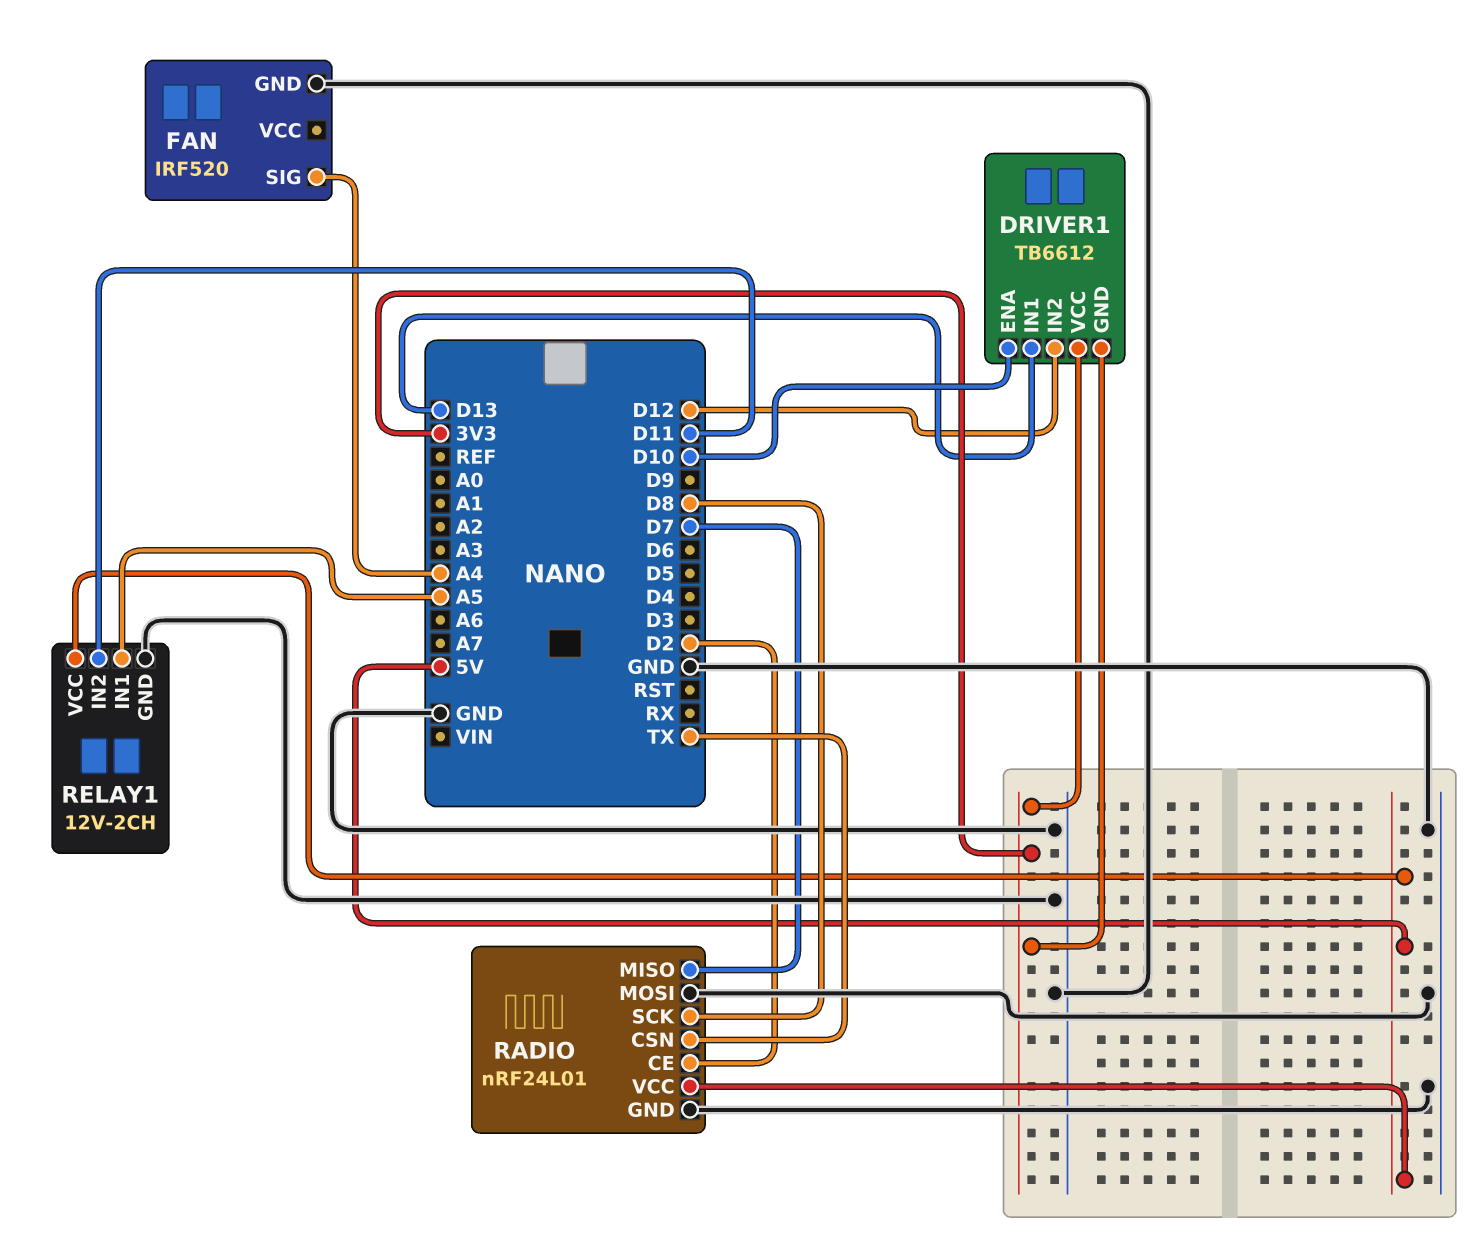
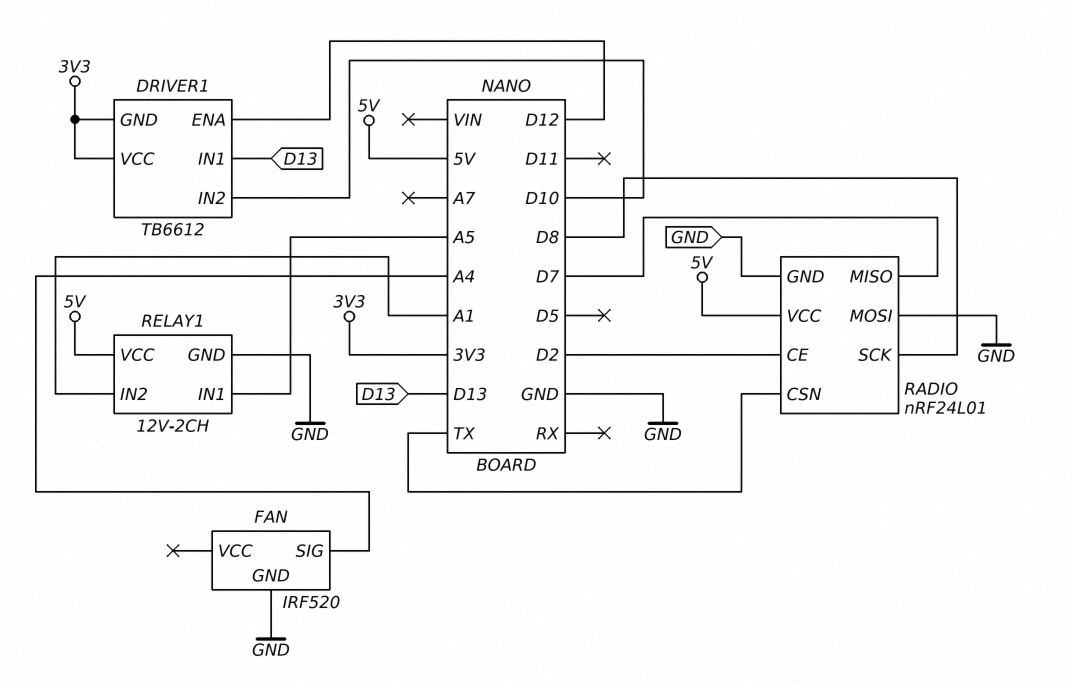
DRIVER1 pin ENA: D10 -> D12
DRIVER1 pin IN2: D12 -> D10
RELAY1 pin IN2: D11 -> A1

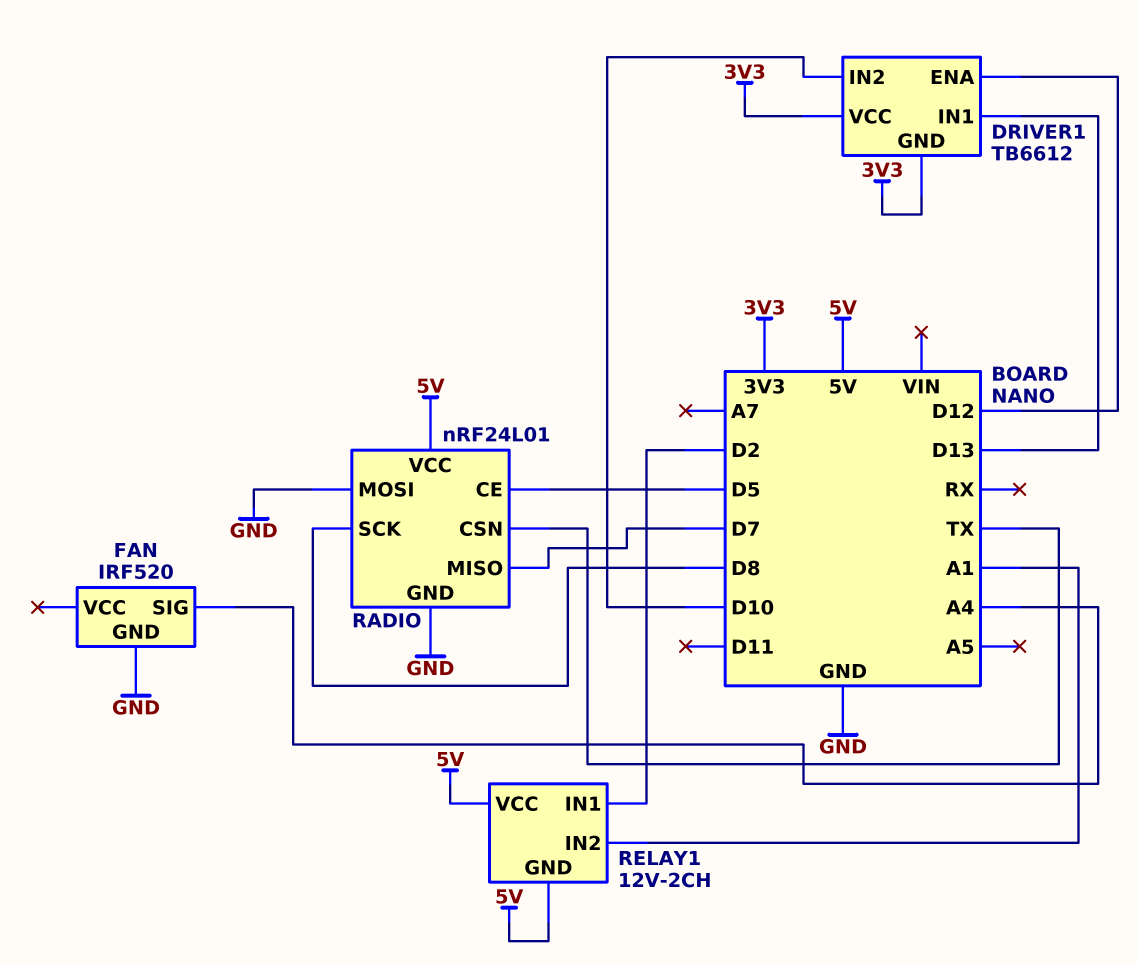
RADIO pin CE: D2 -> D5
RELAY1 pin GND: GND -> 5V
RELAY1 pin IN1: A5 -> D2

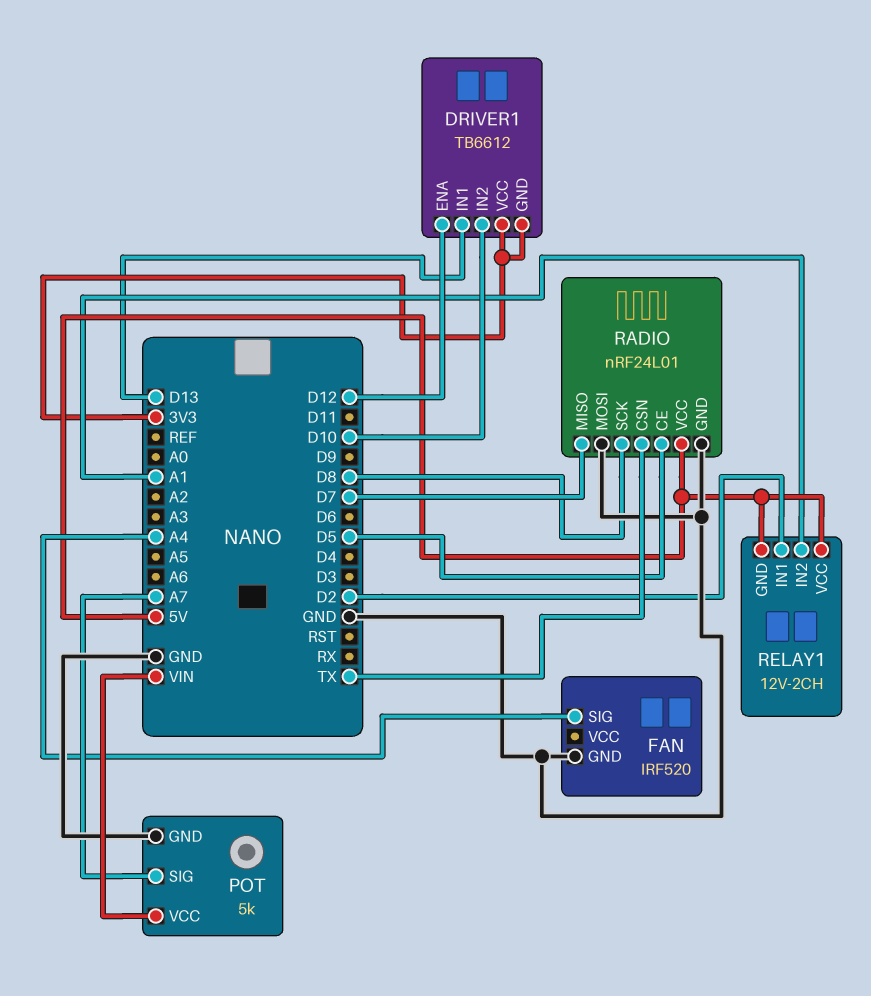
POT: none -> 5k
POT pin GND: none -> GND
POT pin SIG: none -> A7
POT pin VCC: none -> VIN

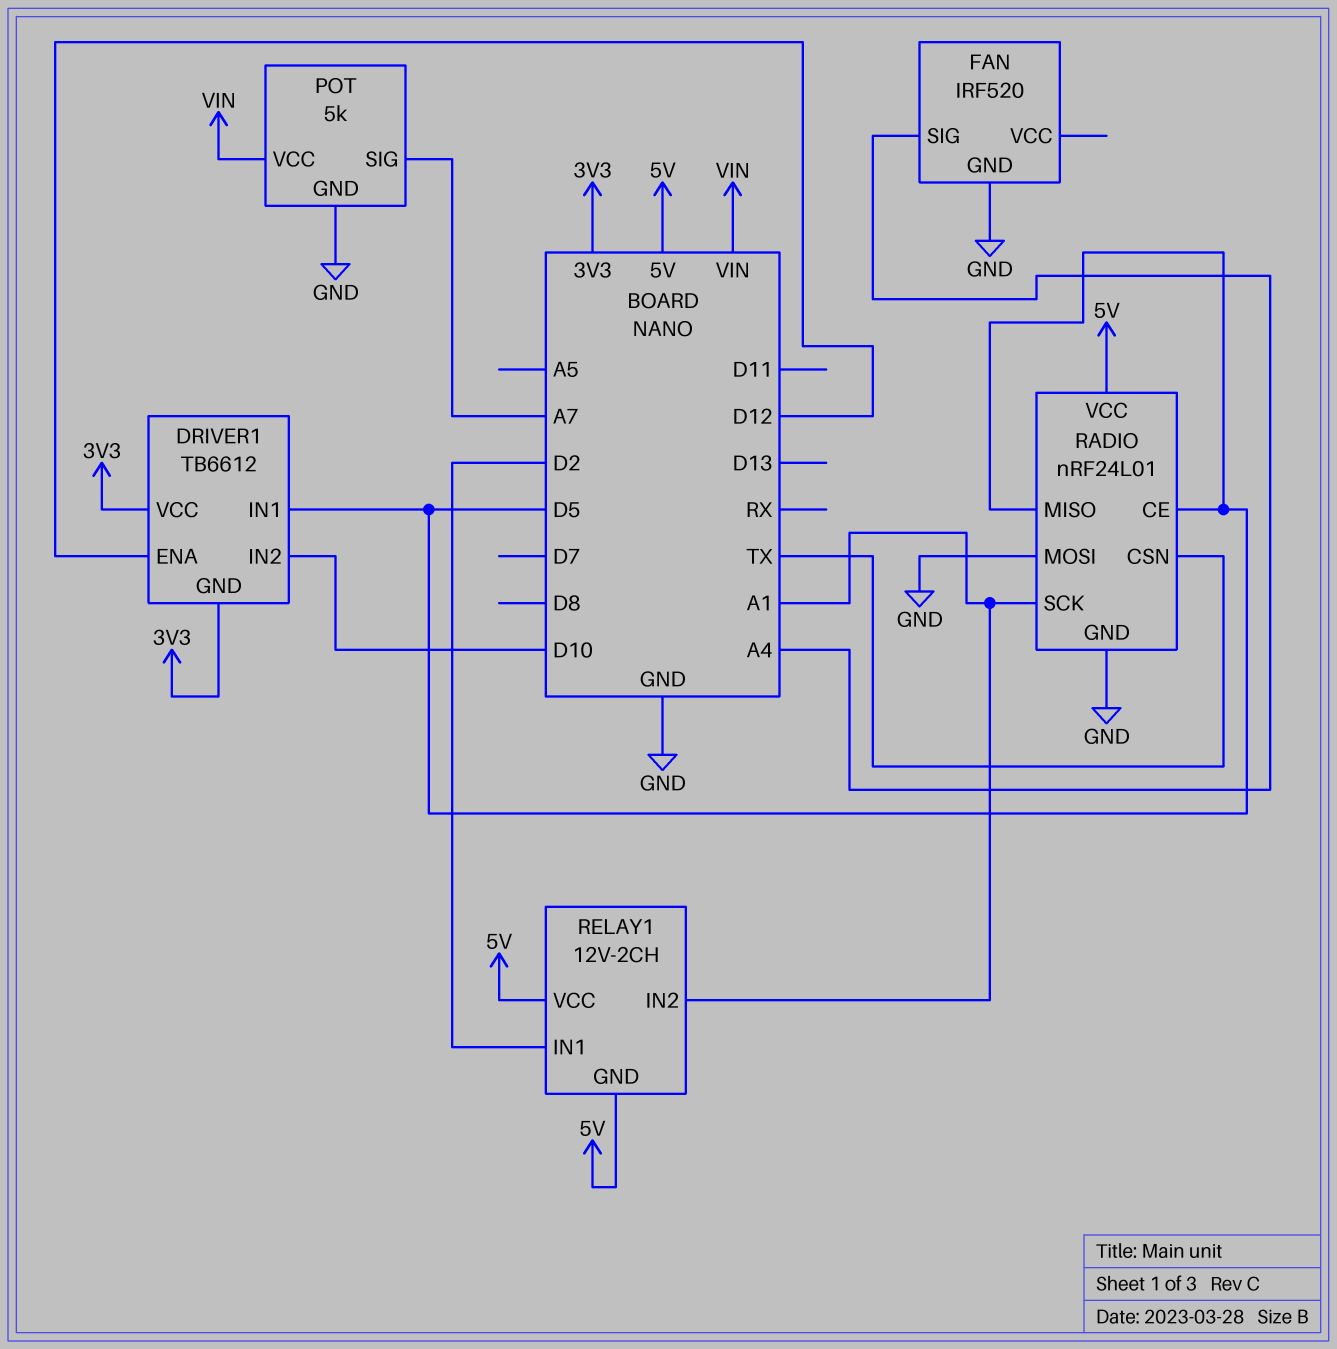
DRIVER1 pin IN1: D13 -> D5
RADIO pin MISO: D7 -> D5
RADIO pin SCK: D8 -> A1

